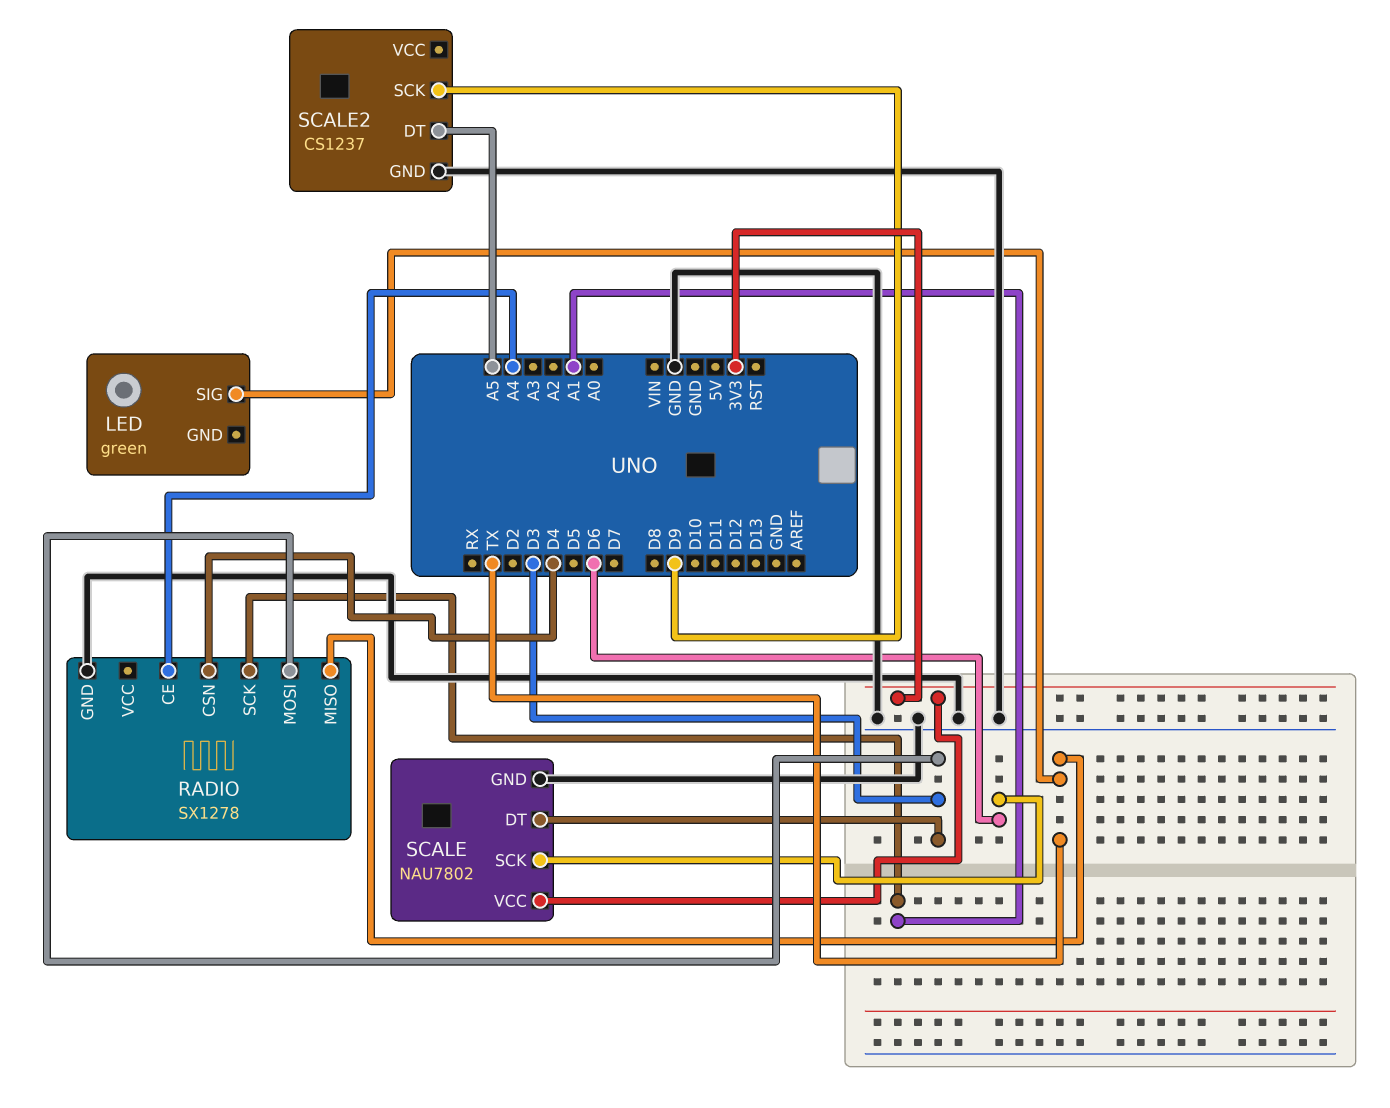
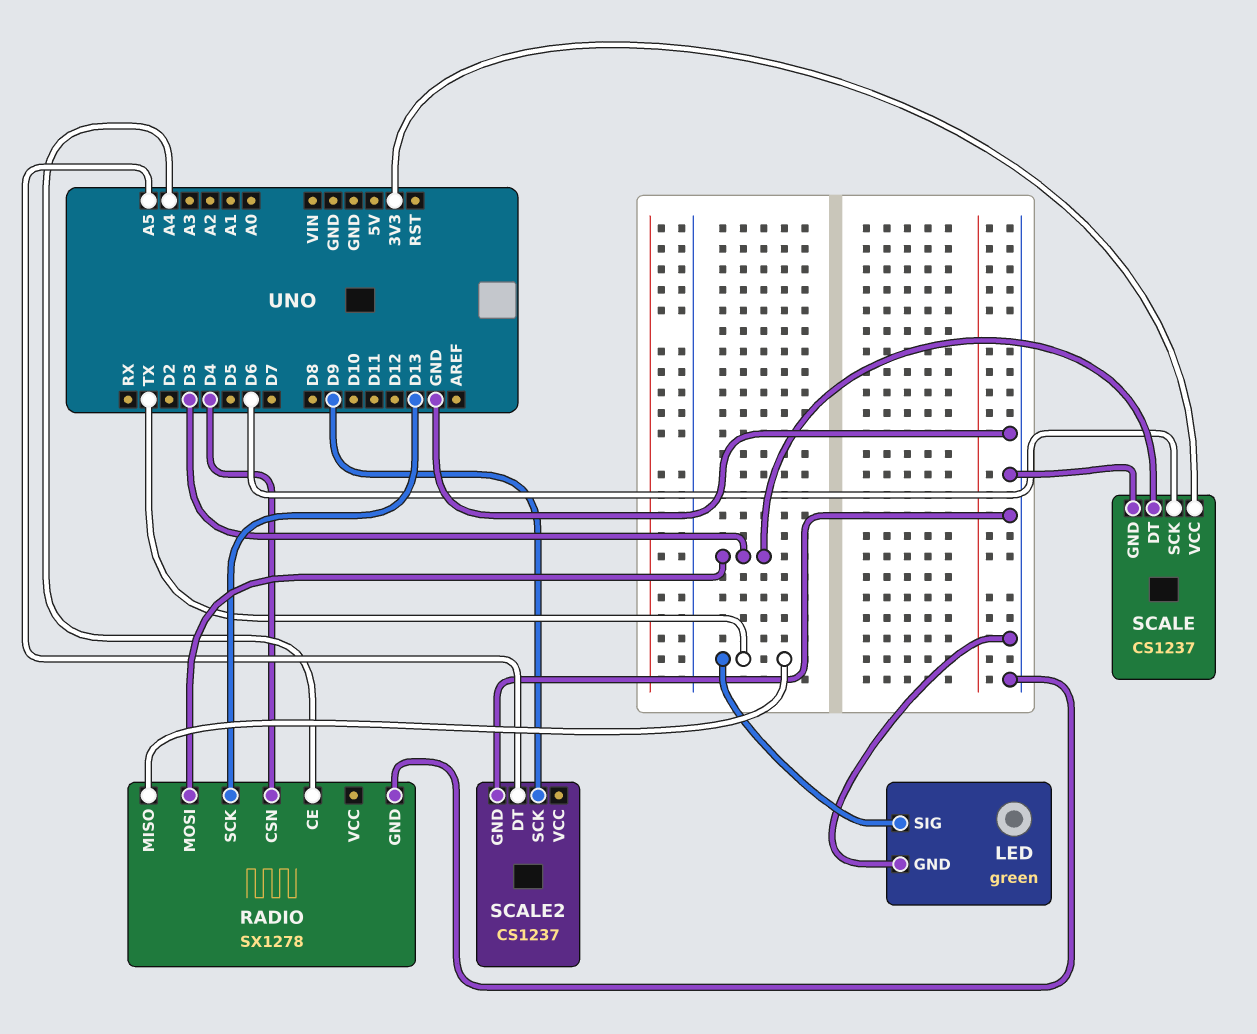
LED pin GND: none -> GND
RADIO pin SCK: A1 -> D13
SCALE: NAU7802 -> CS1237

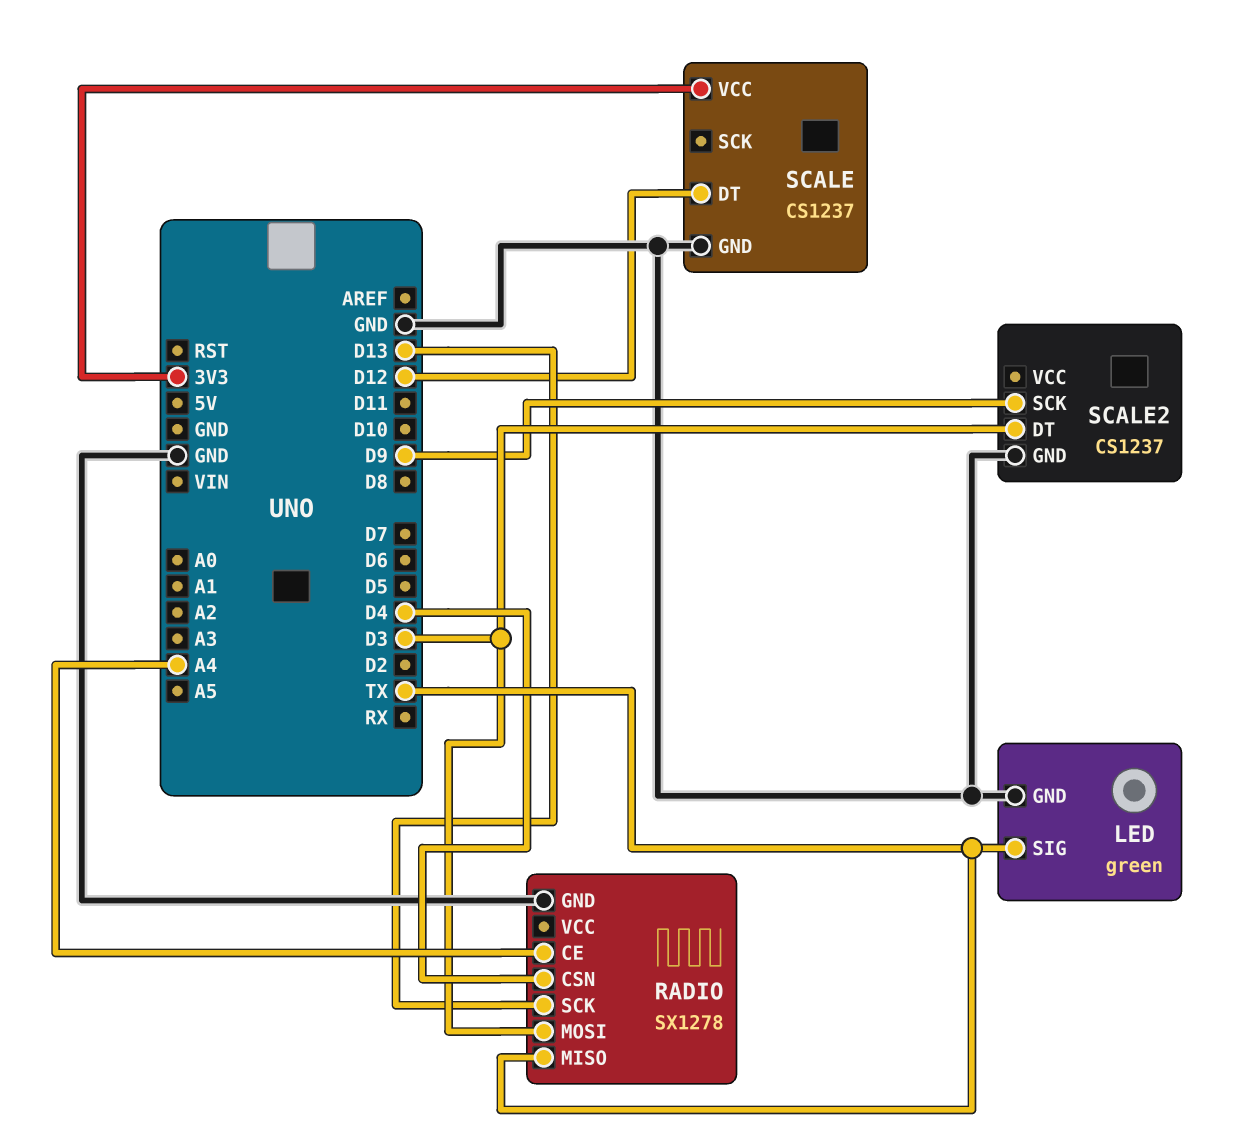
SCALE pin DT: D3 -> D12
SCALE pin SCK: D6 -> none
SCALE2 pin DT: A5 -> D3

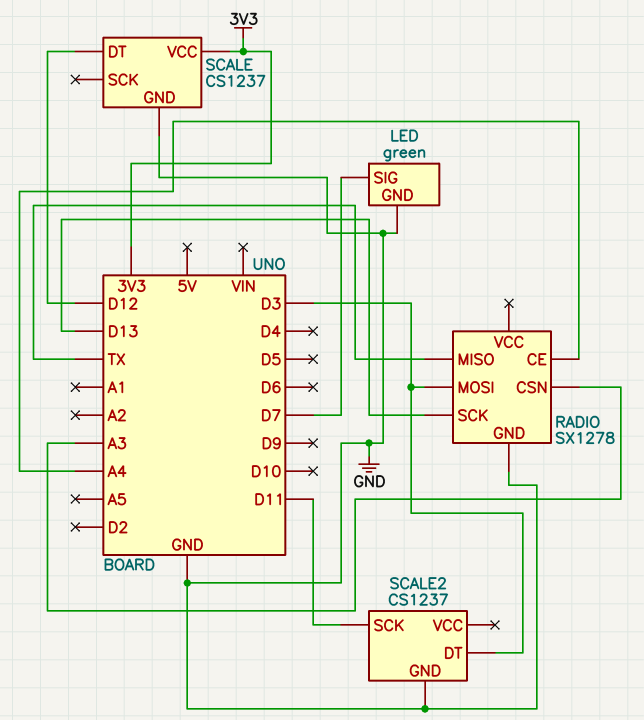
LED pin SIG: TX -> D7
RADIO pin CSN: D4 -> A3
SCALE2 pin SCK: D9 -> D11

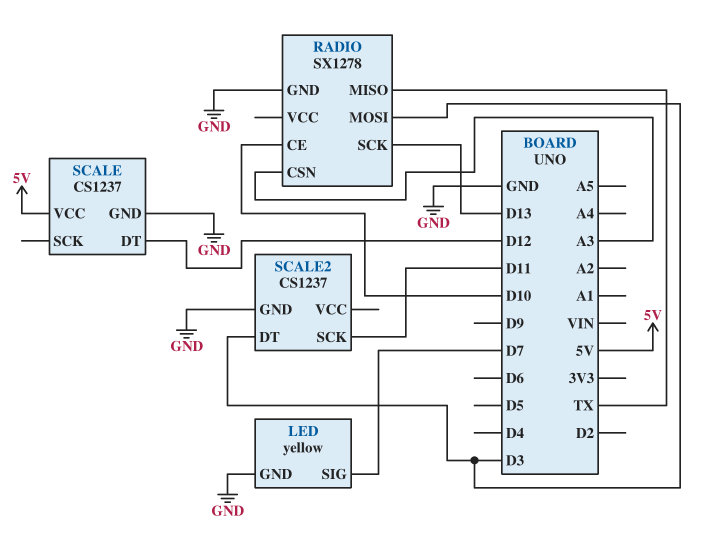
LED: green -> yellow
RADIO pin CE: A4 -> D10
SCALE pin VCC: 3V3 -> 5V

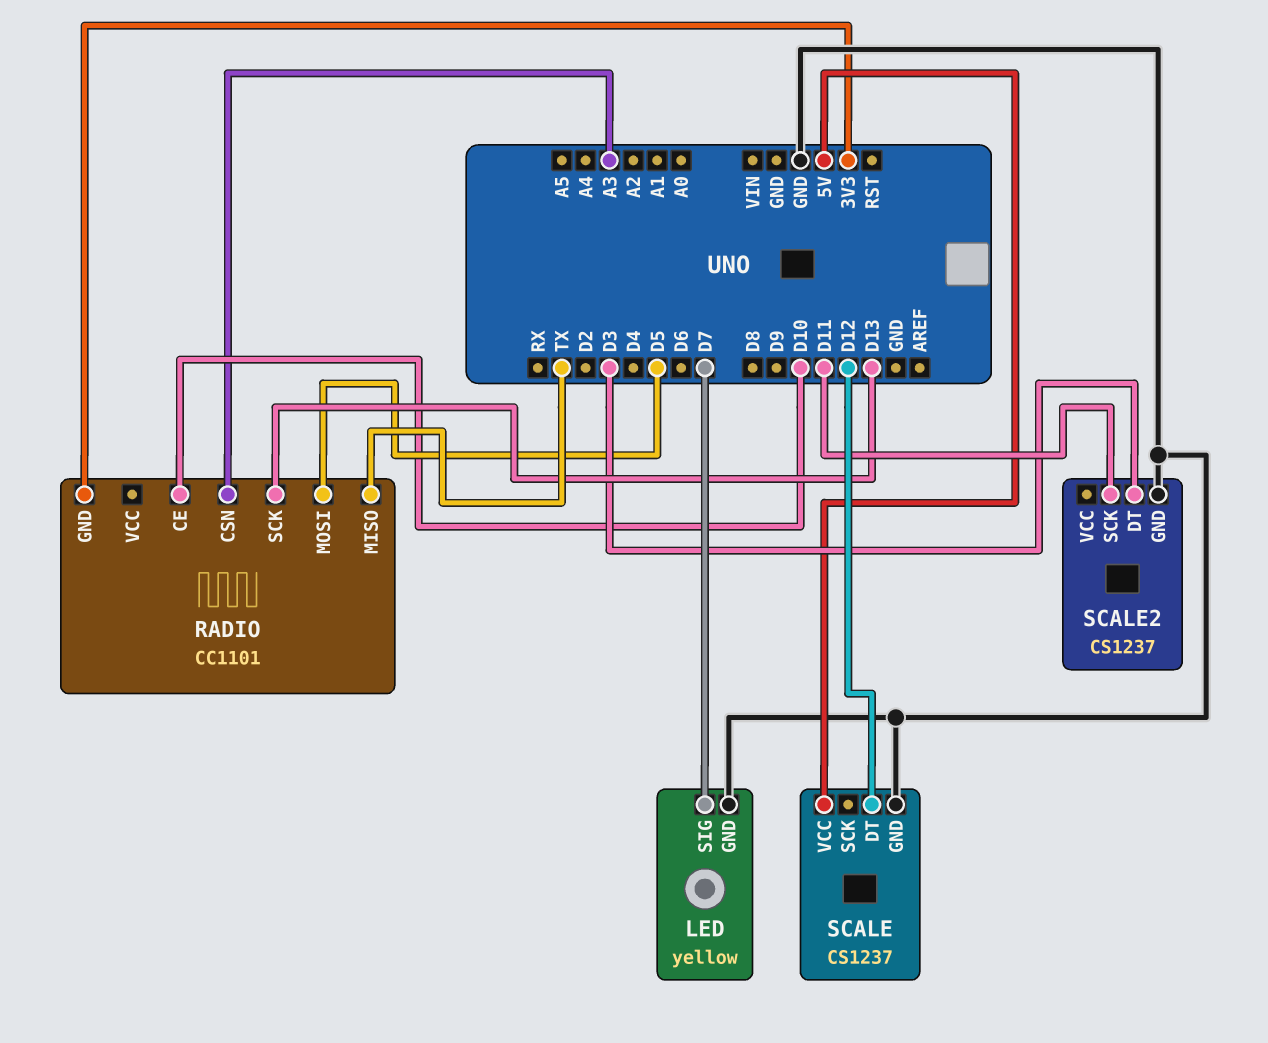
RADIO: SX1278 -> CC1101
RADIO pin GND: GND -> 3V3
RADIO pin MOSI: D3 -> D5

